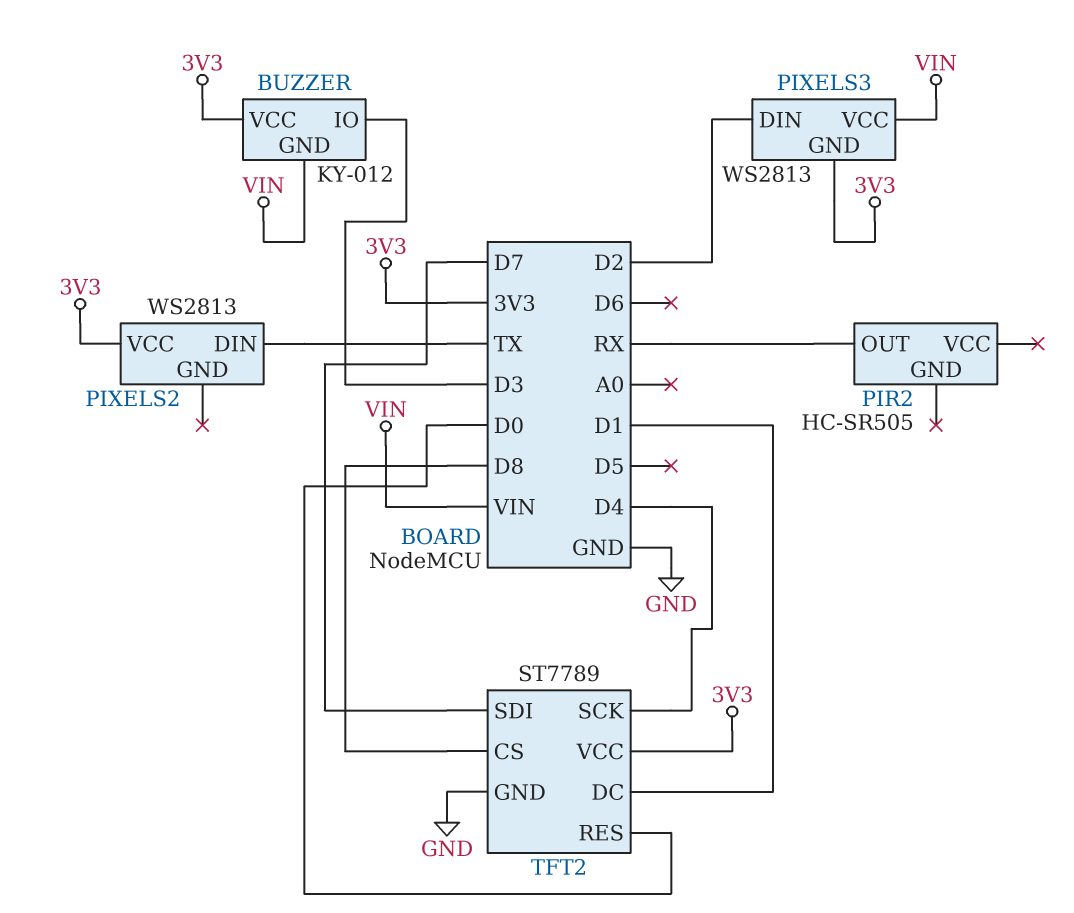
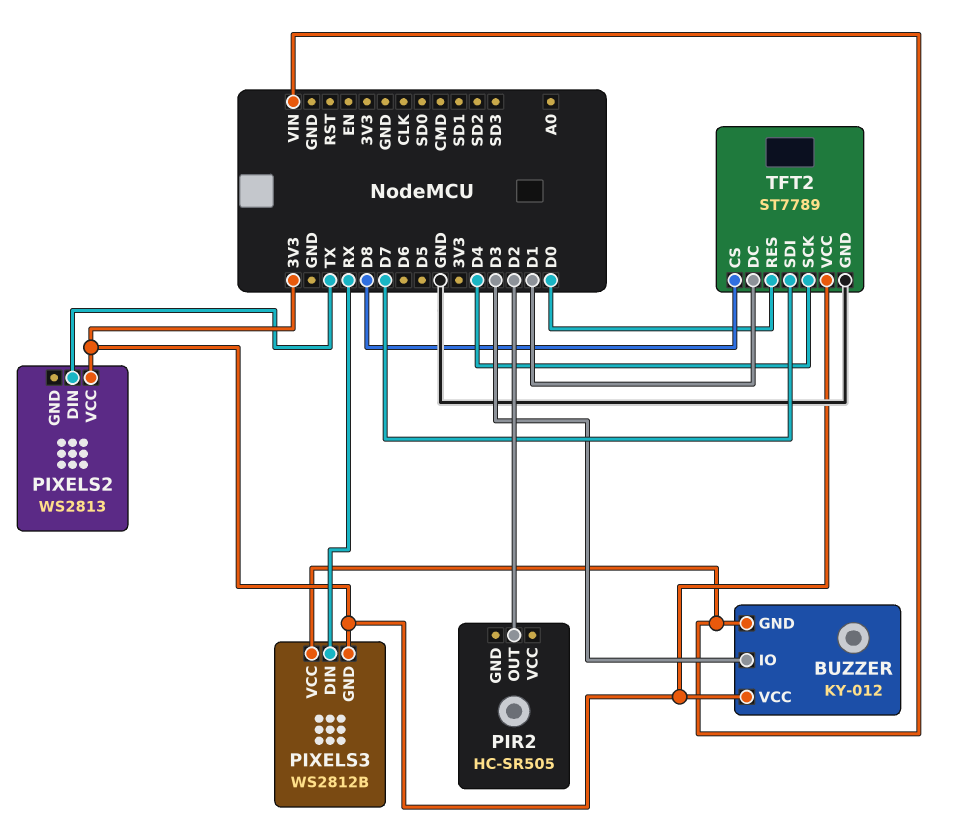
PIR2 pin OUT: RX -> D2
PIXELS3: WS2813 -> WS2812B
PIXELS3 pin DIN: D2 -> RX

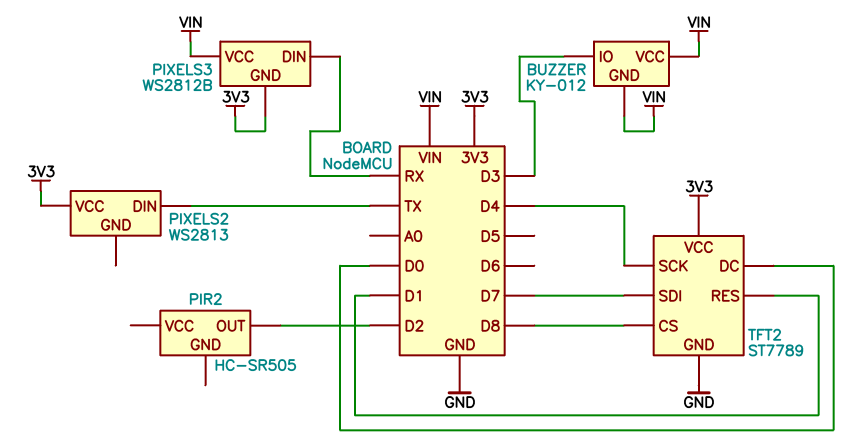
BUZZER pin VCC: 3V3 -> VIN
TFT2 pin DC: D1 -> D0
TFT2 pin RES: D0 -> D1

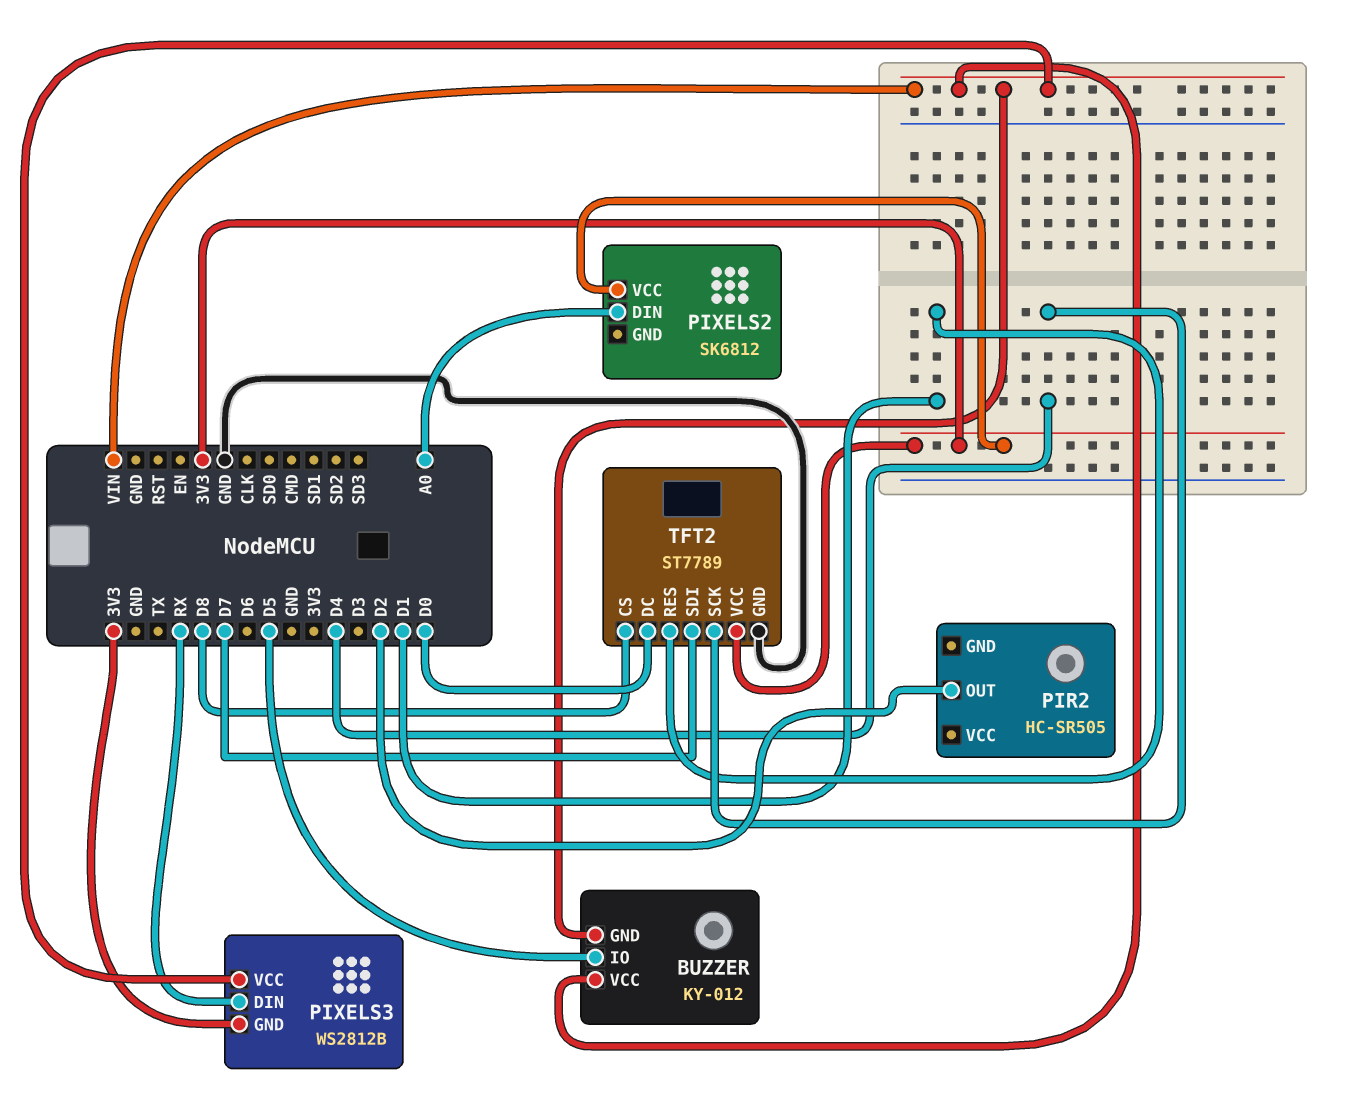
BUZZER pin IO: D3 -> D5
PIXELS2: WS2813 -> SK6812
PIXELS2 pin DIN: TX -> A0

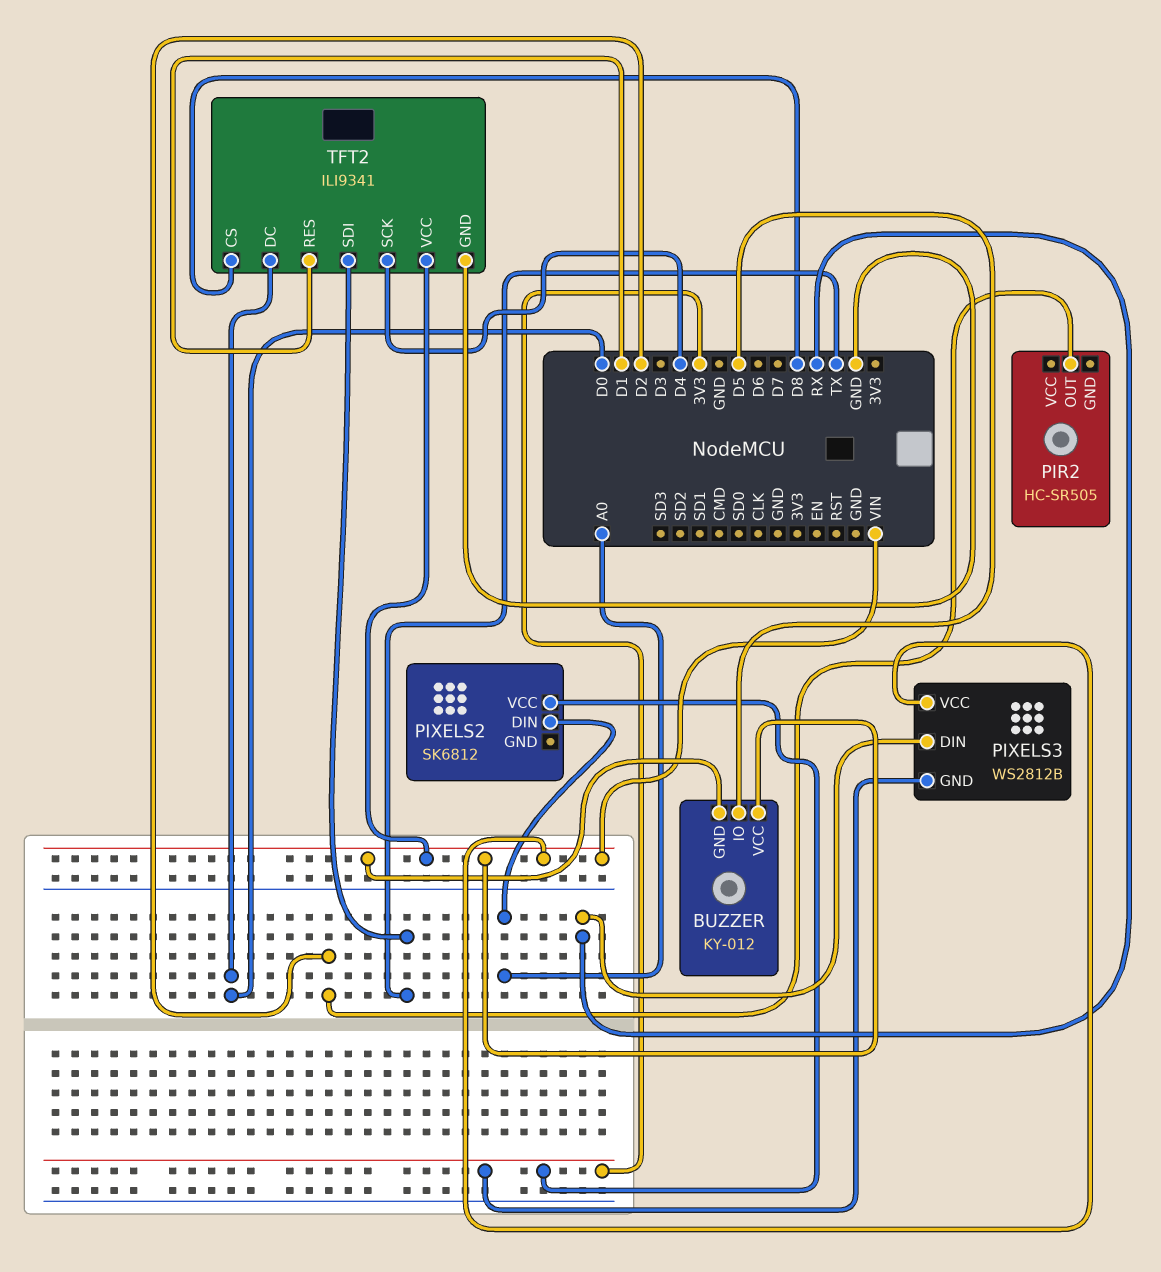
TFT2: ST7789 -> ILI9341
TFT2 pin SDI: D7 -> TX
TFT2 pin VCC: 3V3 -> VIN

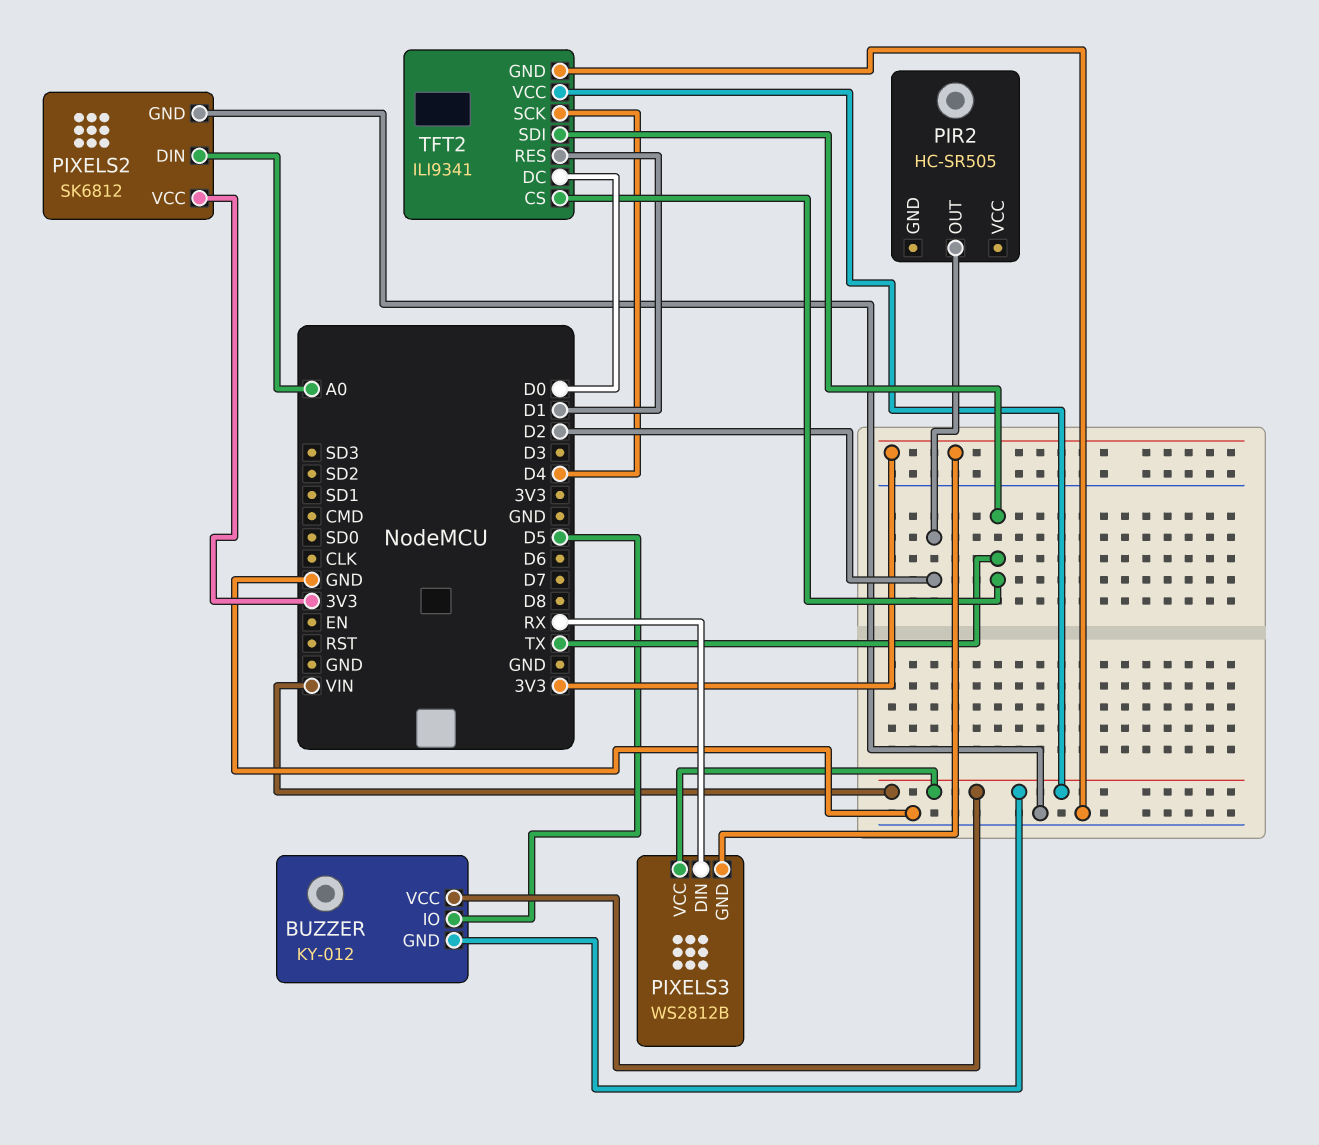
PIXELS2 pin GND: none -> GND
TFT2 pin CS: D8 -> TX

